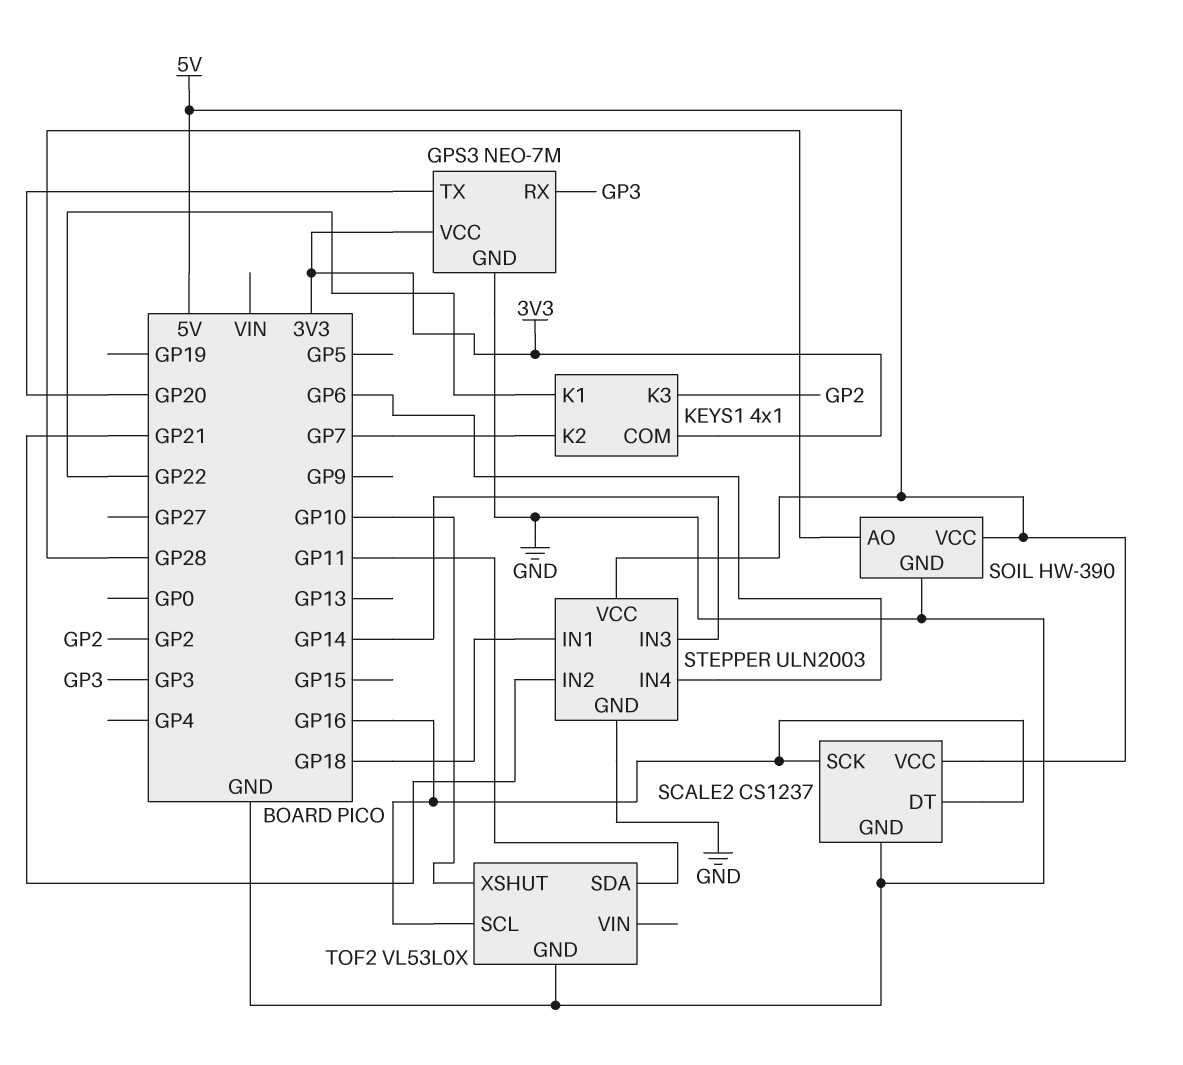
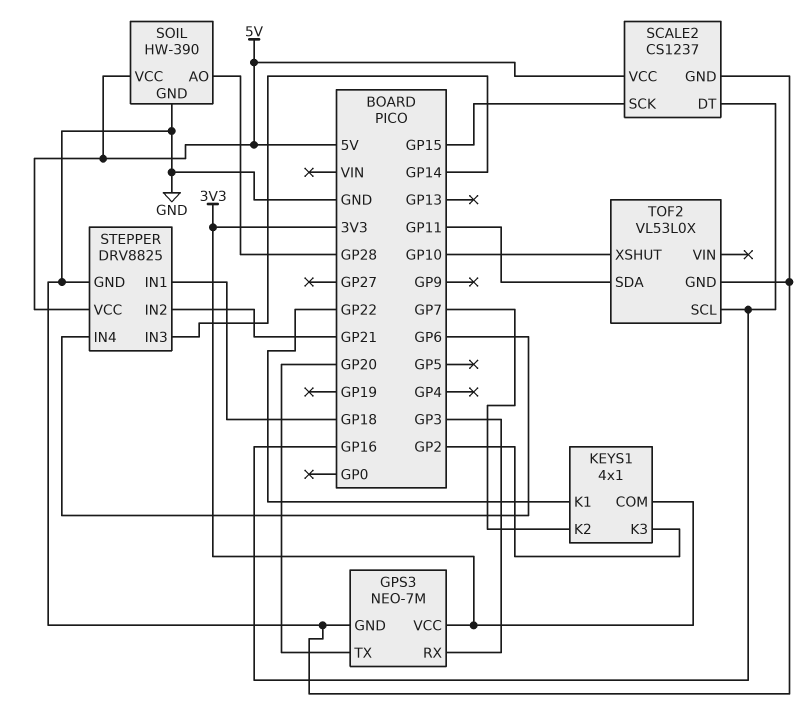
SCALE2 pin SCK: GP16 -> GP15
STEPPER: ULN2003 -> DRV8825

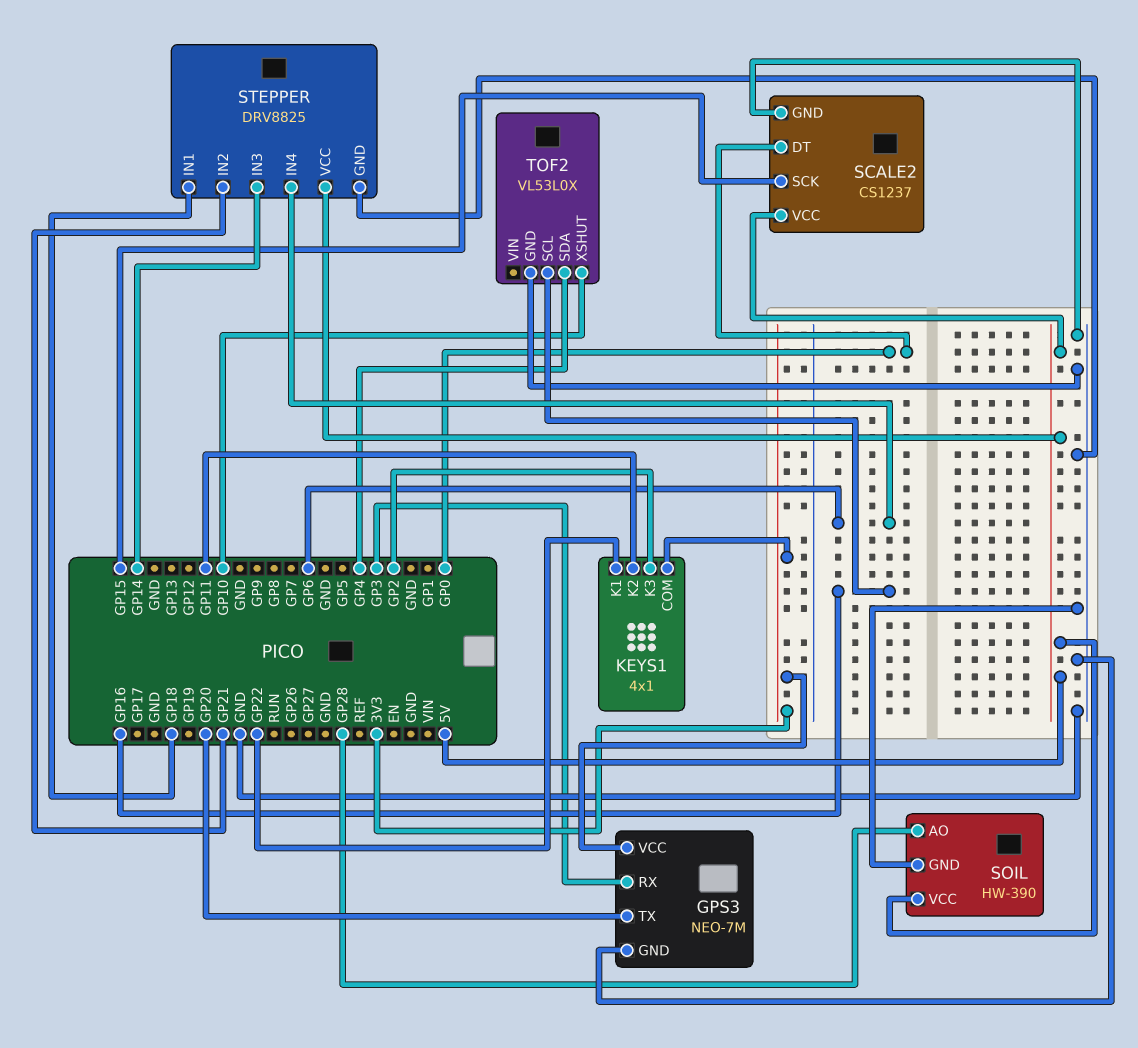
KEYS1 pin K2: GP7 -> GP11
SCALE2 pin DT: GP16 -> GP0
TOF2 pin SDA: GP11 -> GP4

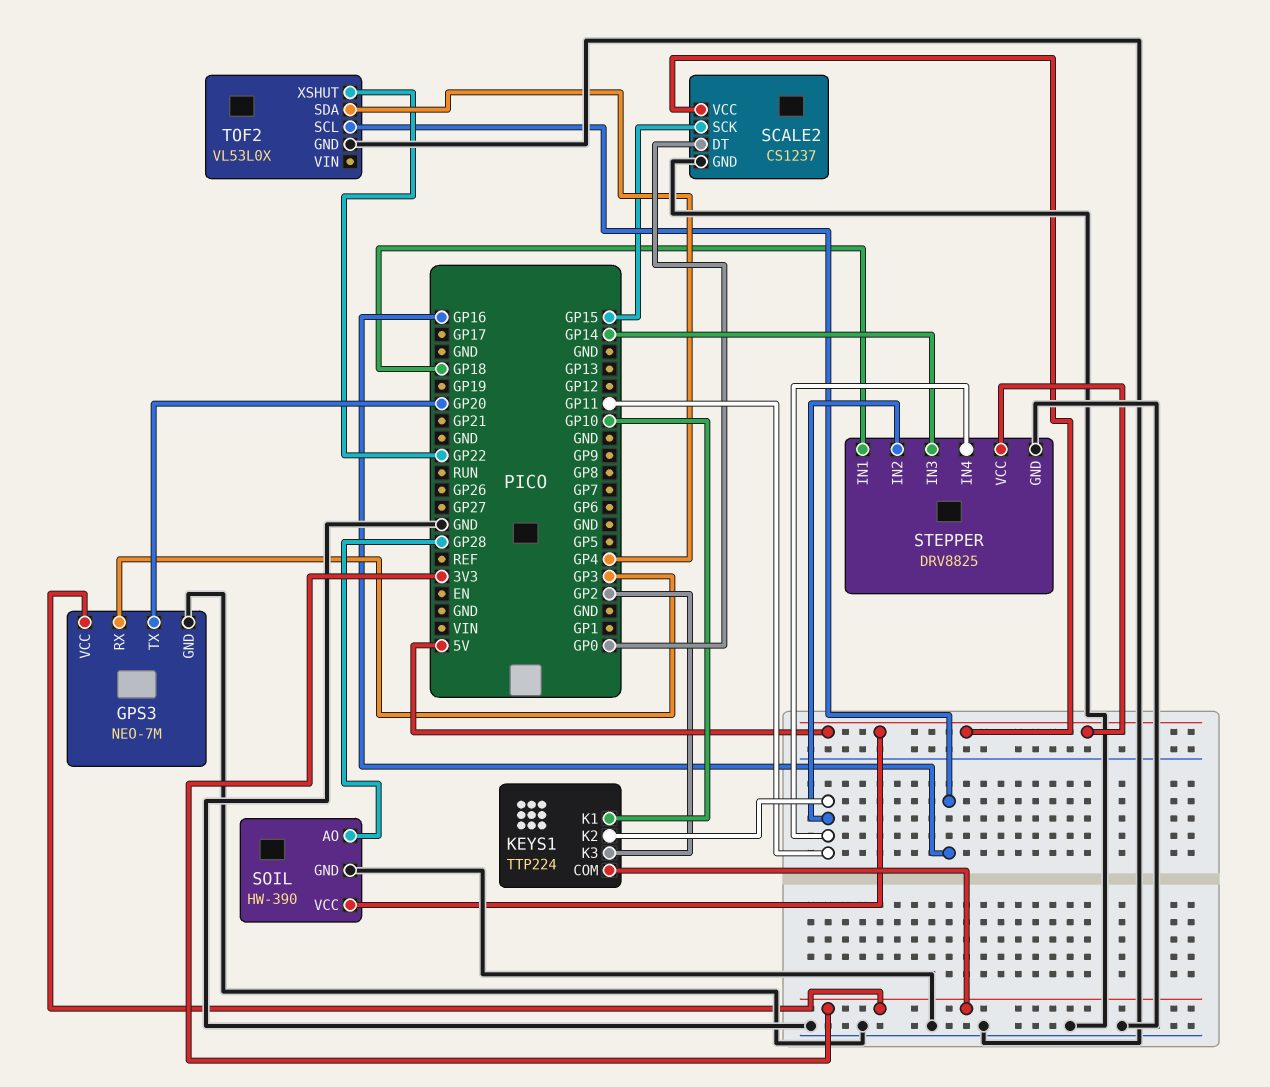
KEYS1: 4x1 -> TTP224
KEYS1 pin K1: GP22 -> GP10
STEPPER pin IN2: GP21 -> GP11
STEPPER pin IN4: GP6 -> GP11
TOF2 pin XSHUT: GP10 -> GP22

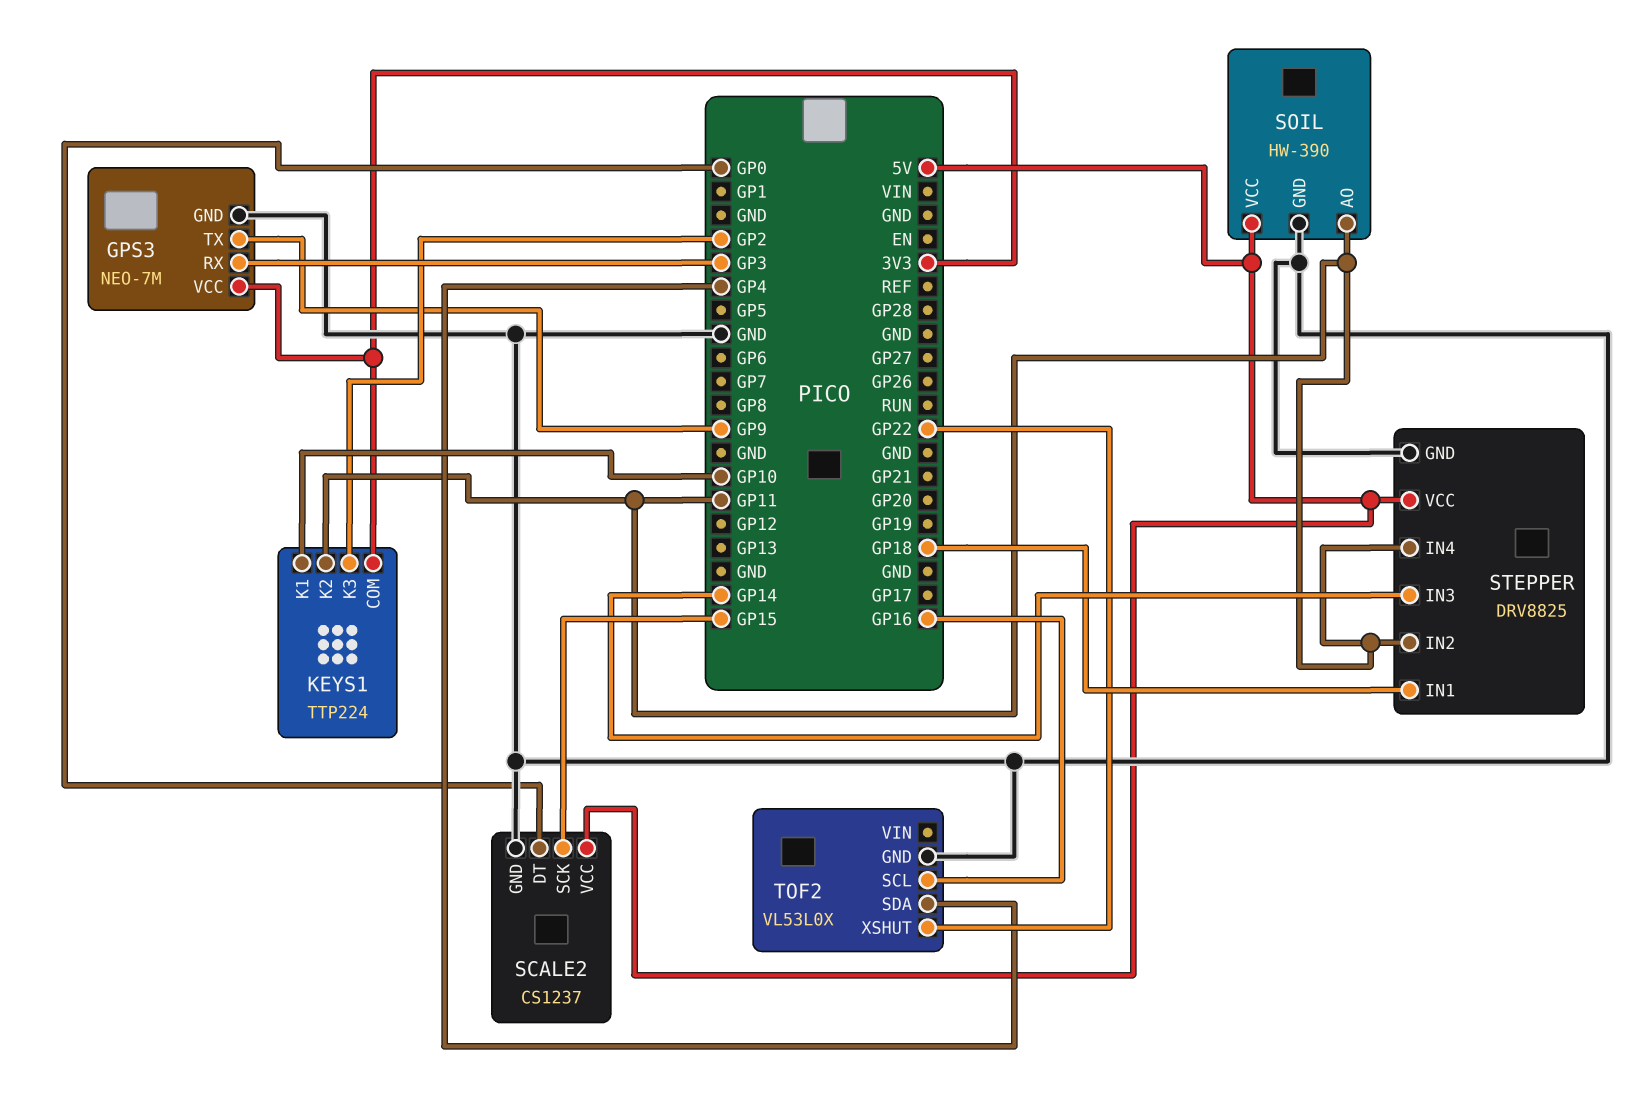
GPS3 pin TX: GP20 -> GP9
SOIL pin AO: GP28 -> GP11

